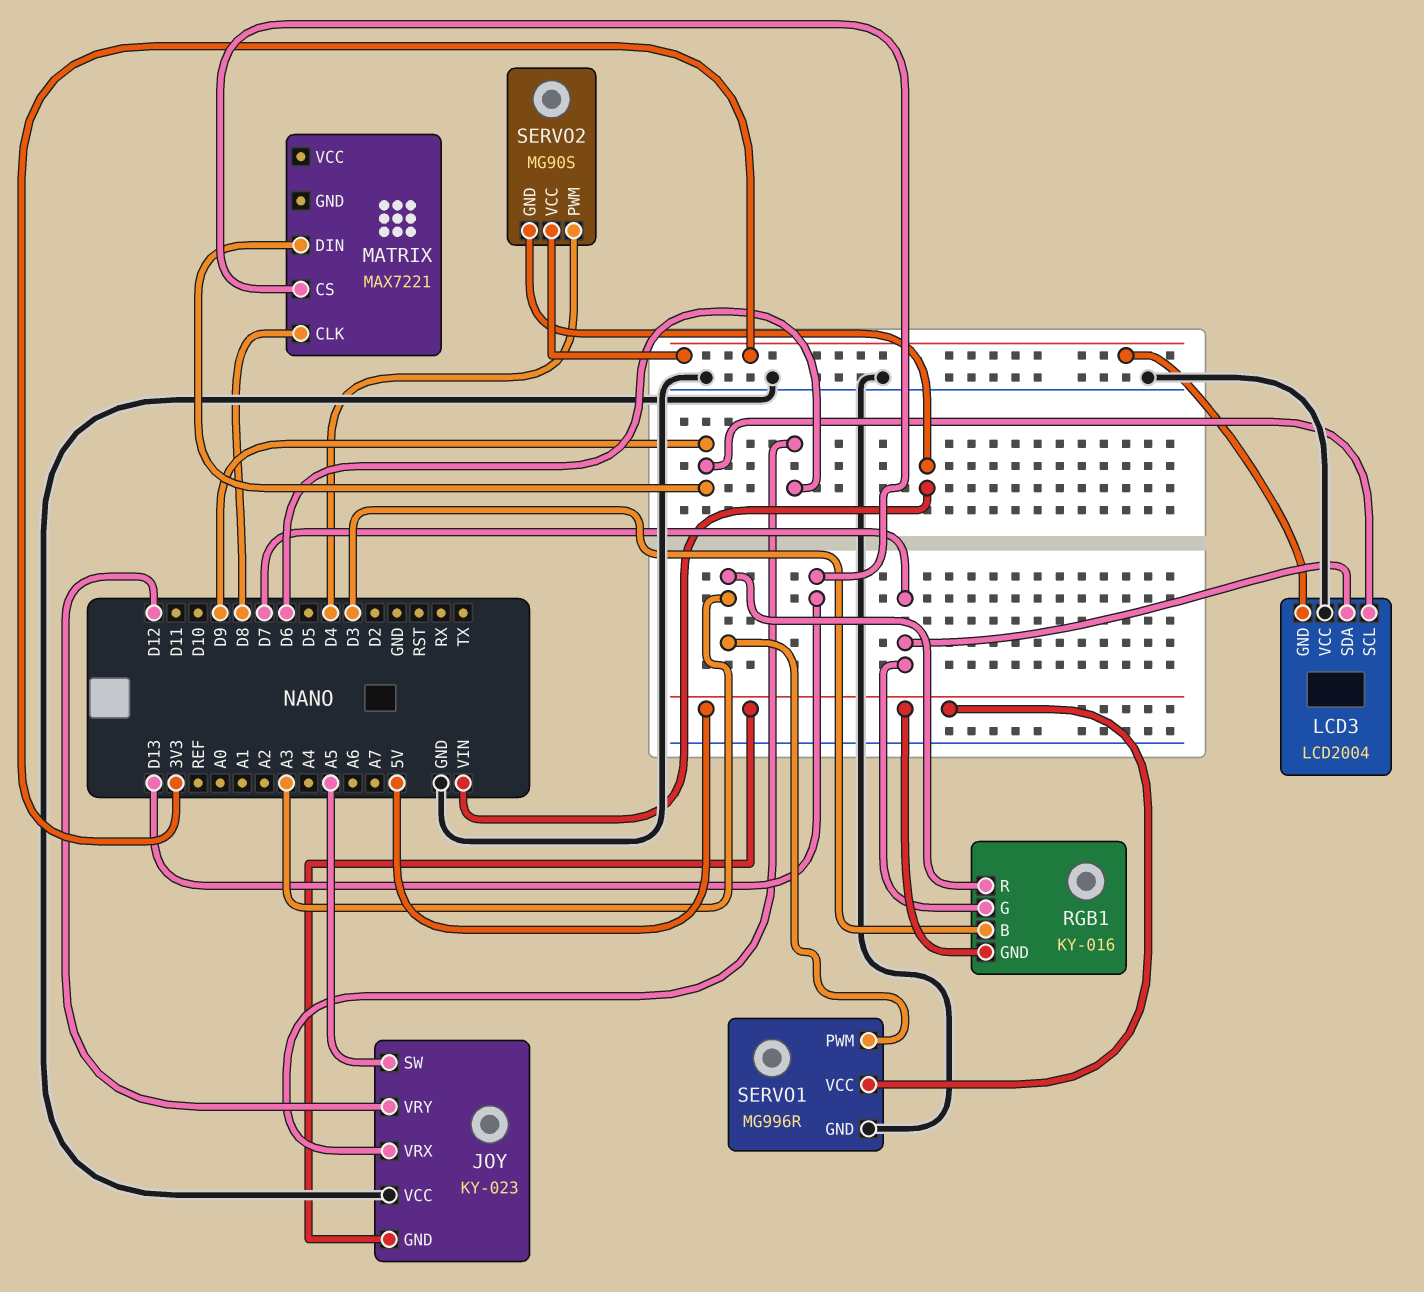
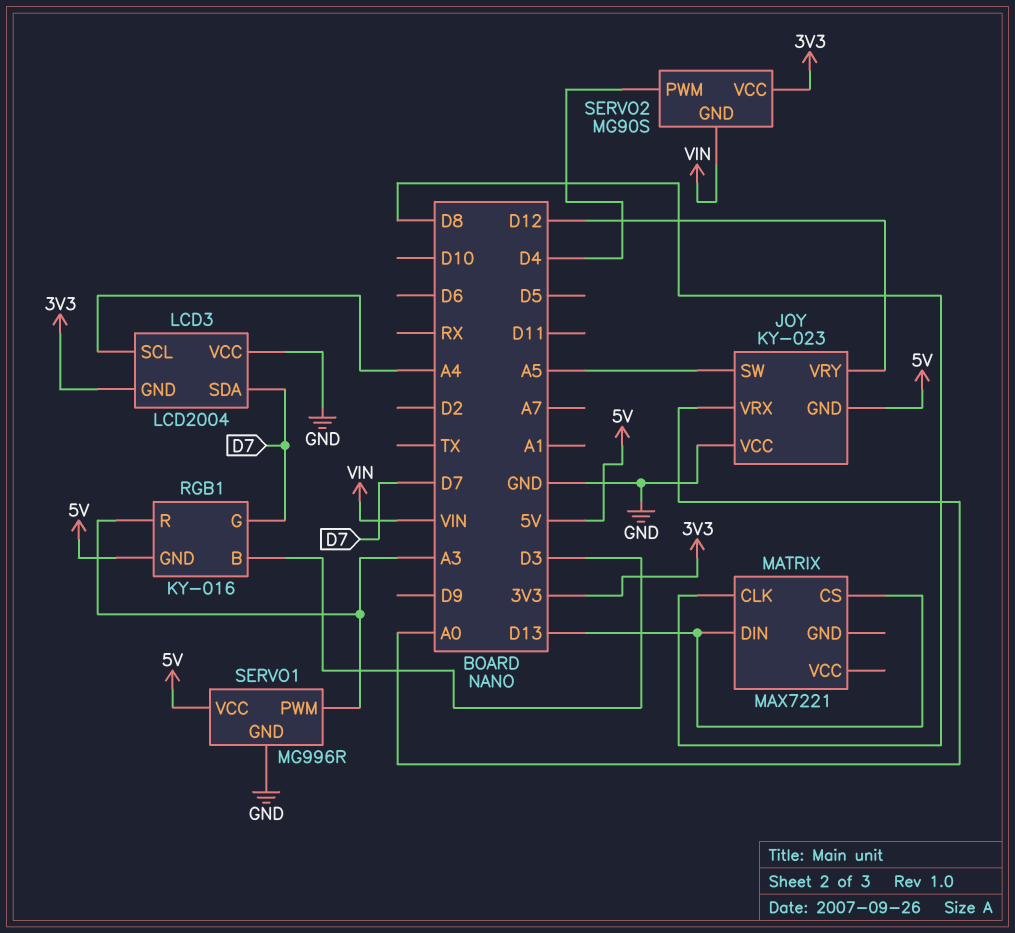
JOY pin VRX: D6 -> A0
LCD3 pin SCL: D9 -> A4
MATRIX pin DIN: D9 -> D13

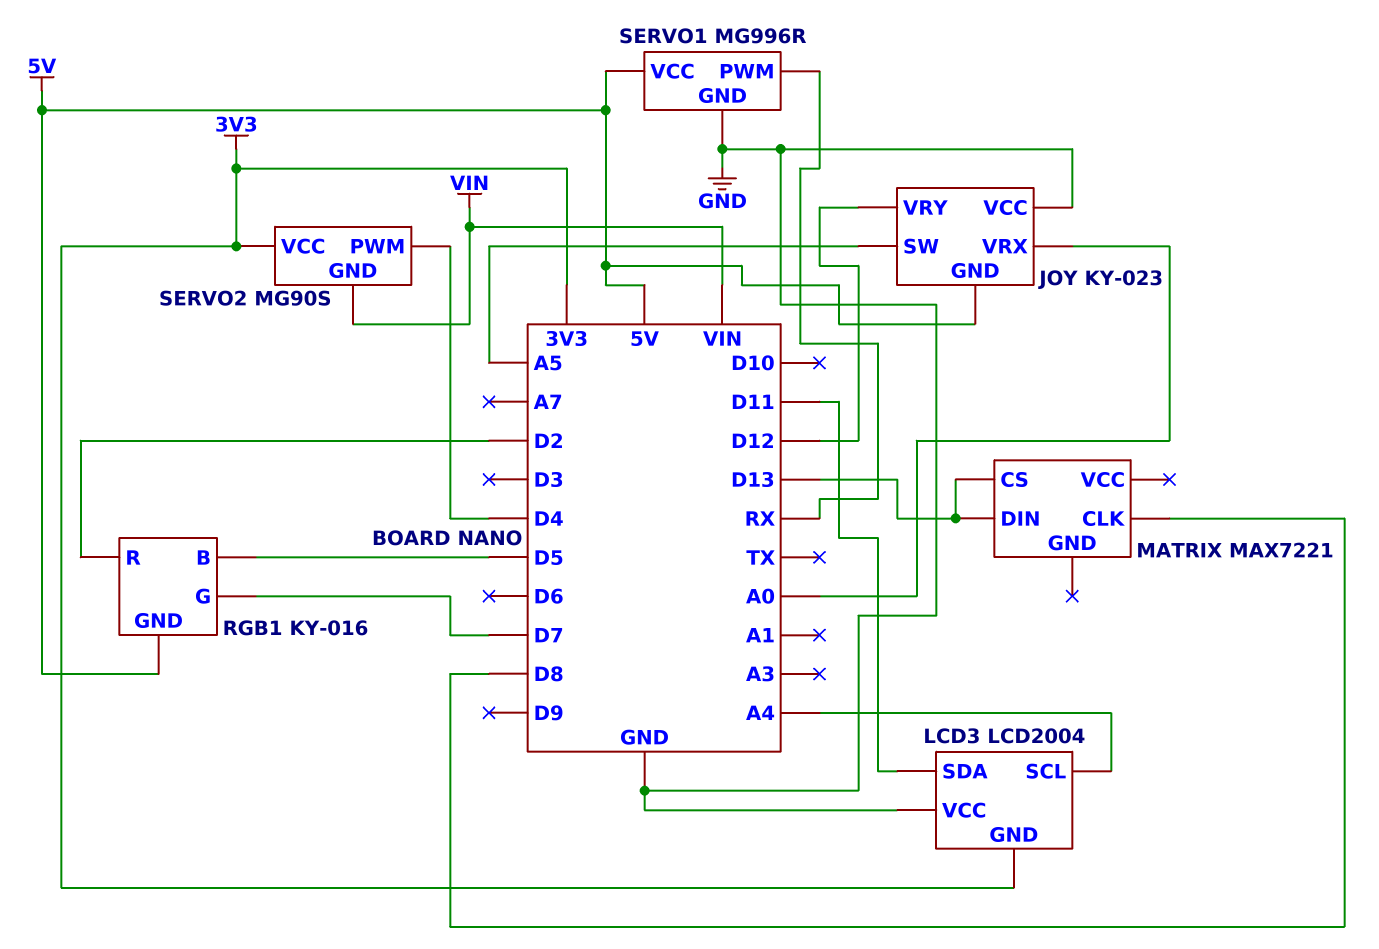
LCD3 pin SDA: D7 -> D11
RGB1 pin B: D3 -> D5
RGB1 pin R: A3 -> D2
SERVO1 pin PWM: A3 -> RX

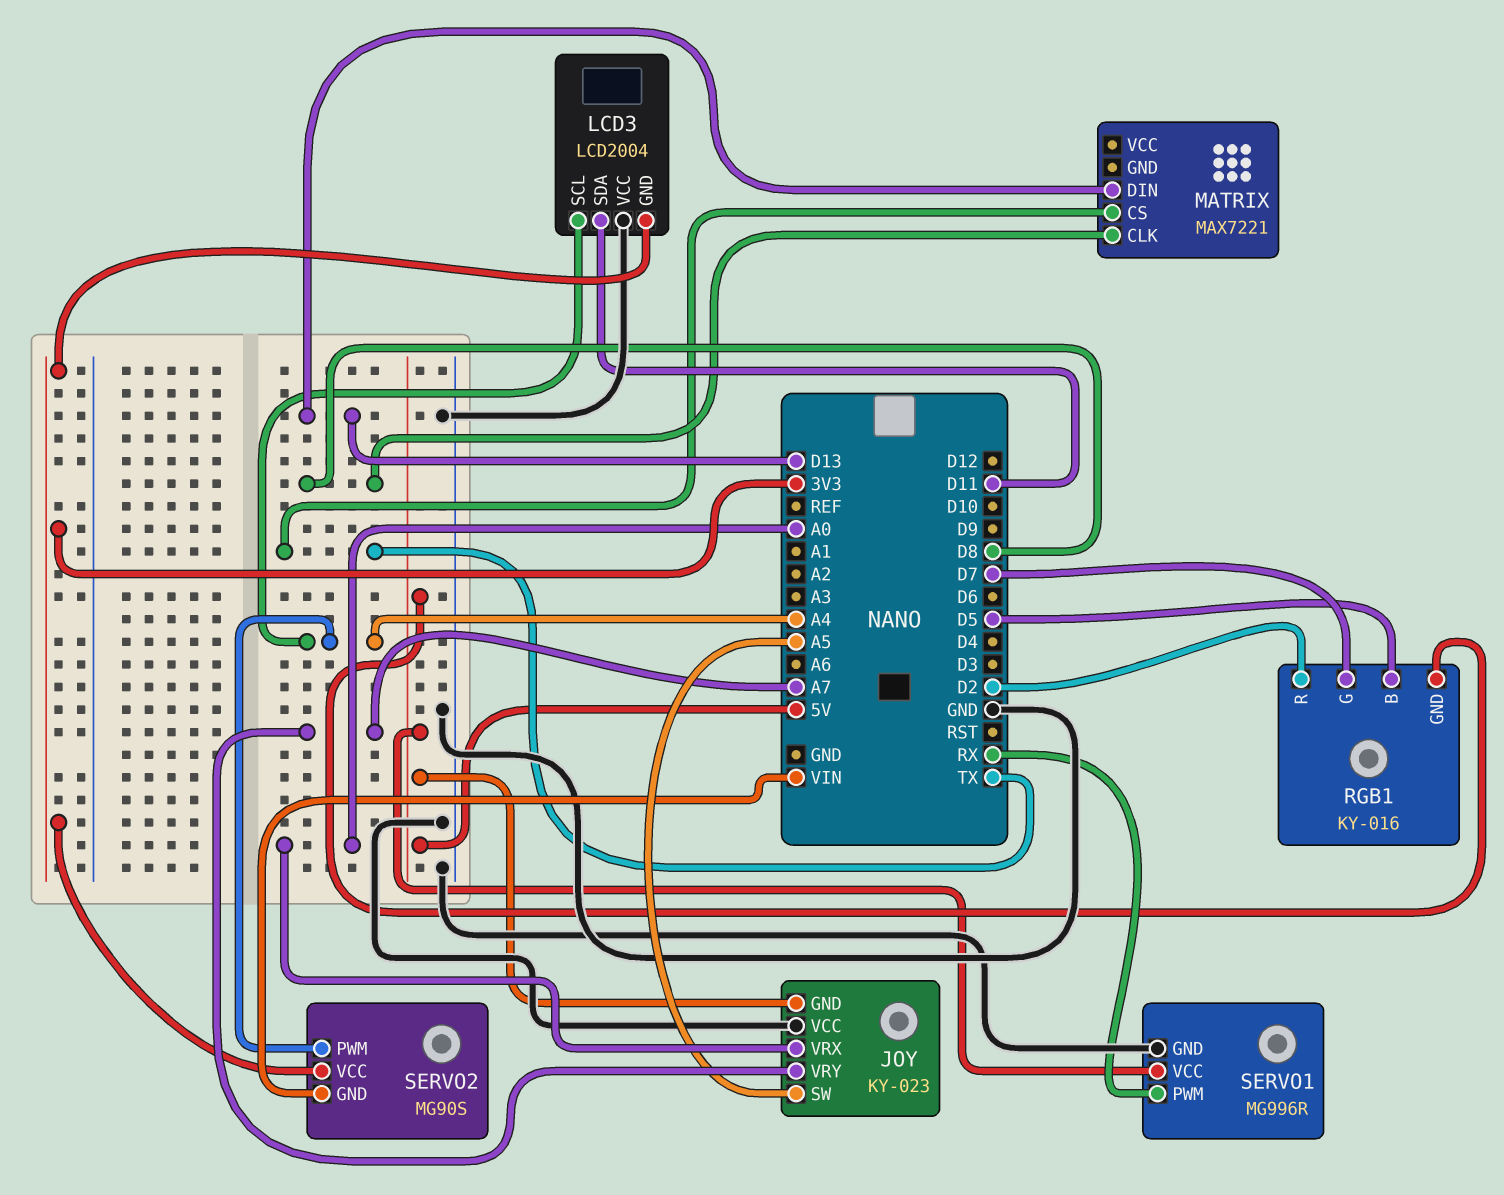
JOY pin VRY: D12 -> A7
MATRIX pin CS: D13 -> TX
SERVO2 pin PWM: D4 -> A4

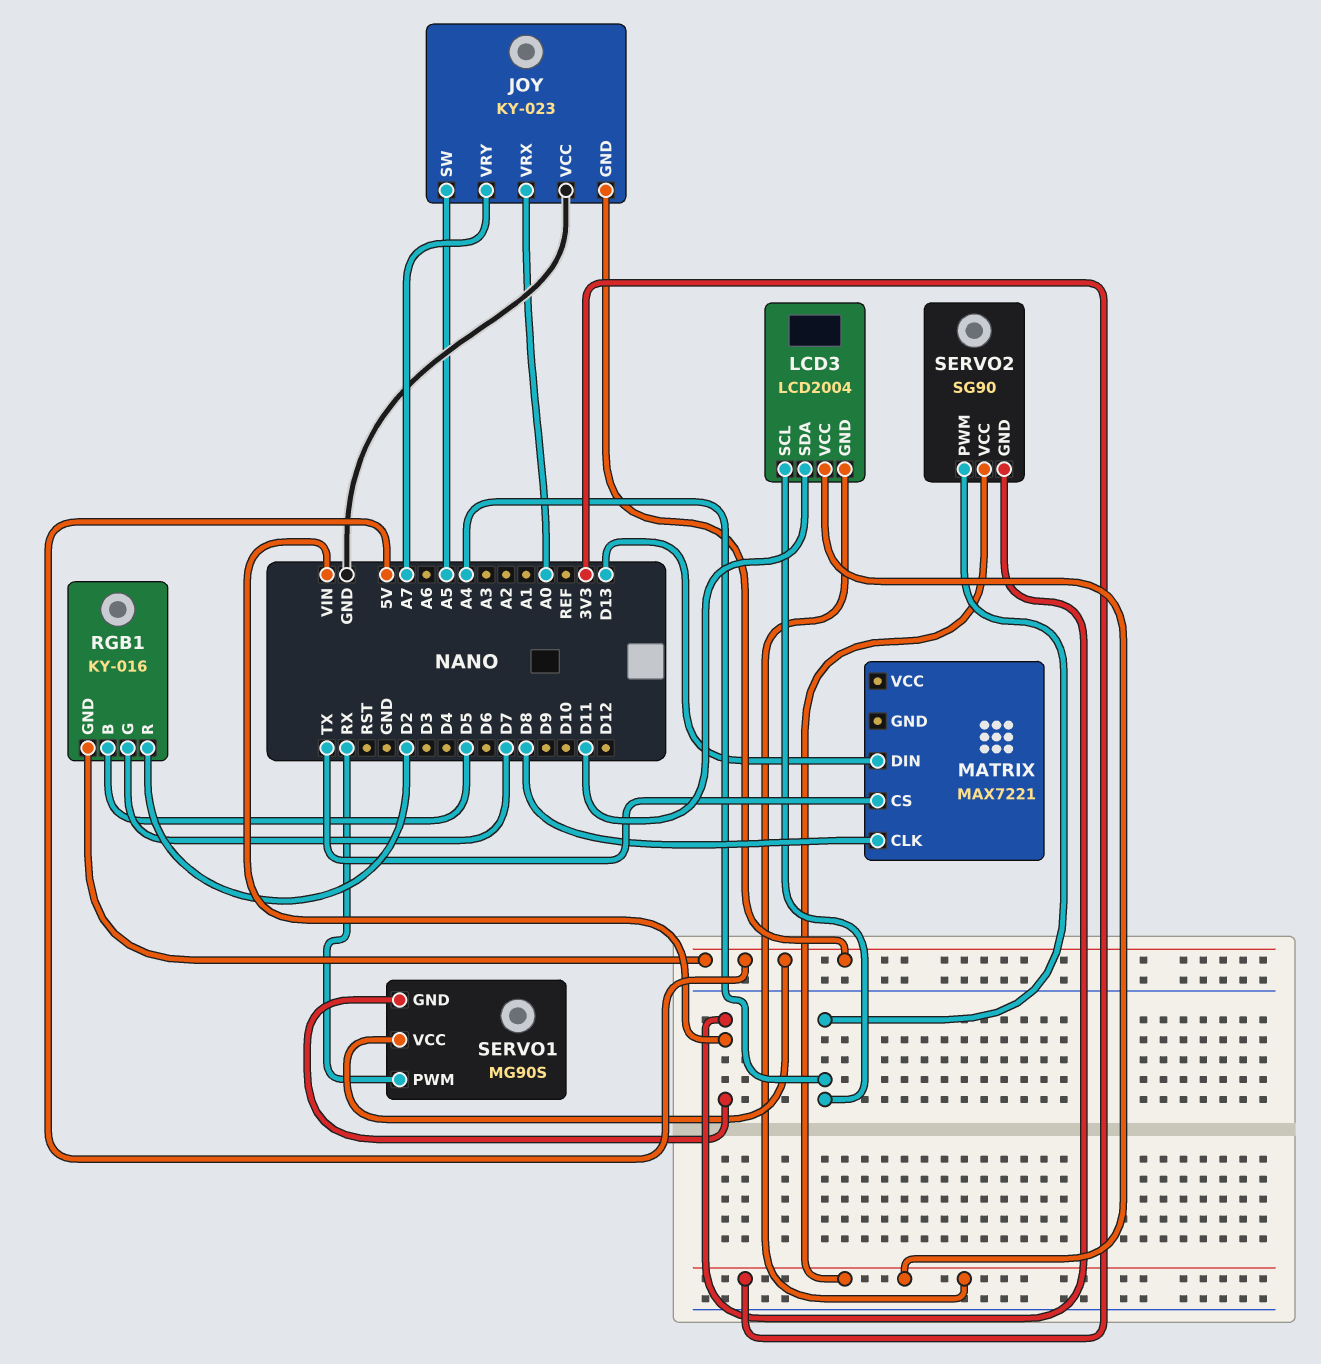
LCD3 pin VCC: GND -> 3V3
SERVO1: MG996R -> MG90S
SERVO1 pin GND: GND -> VIN
SERVO2: MG90S -> SG90

